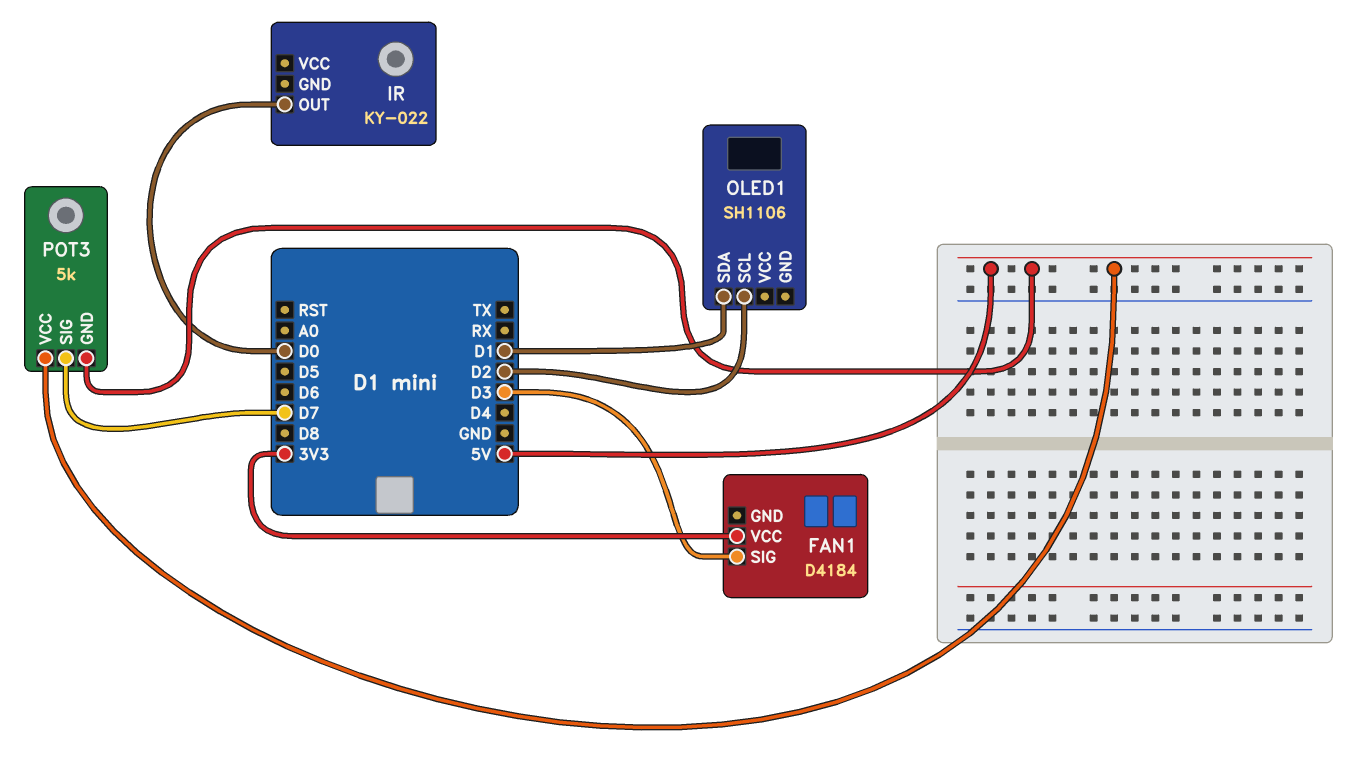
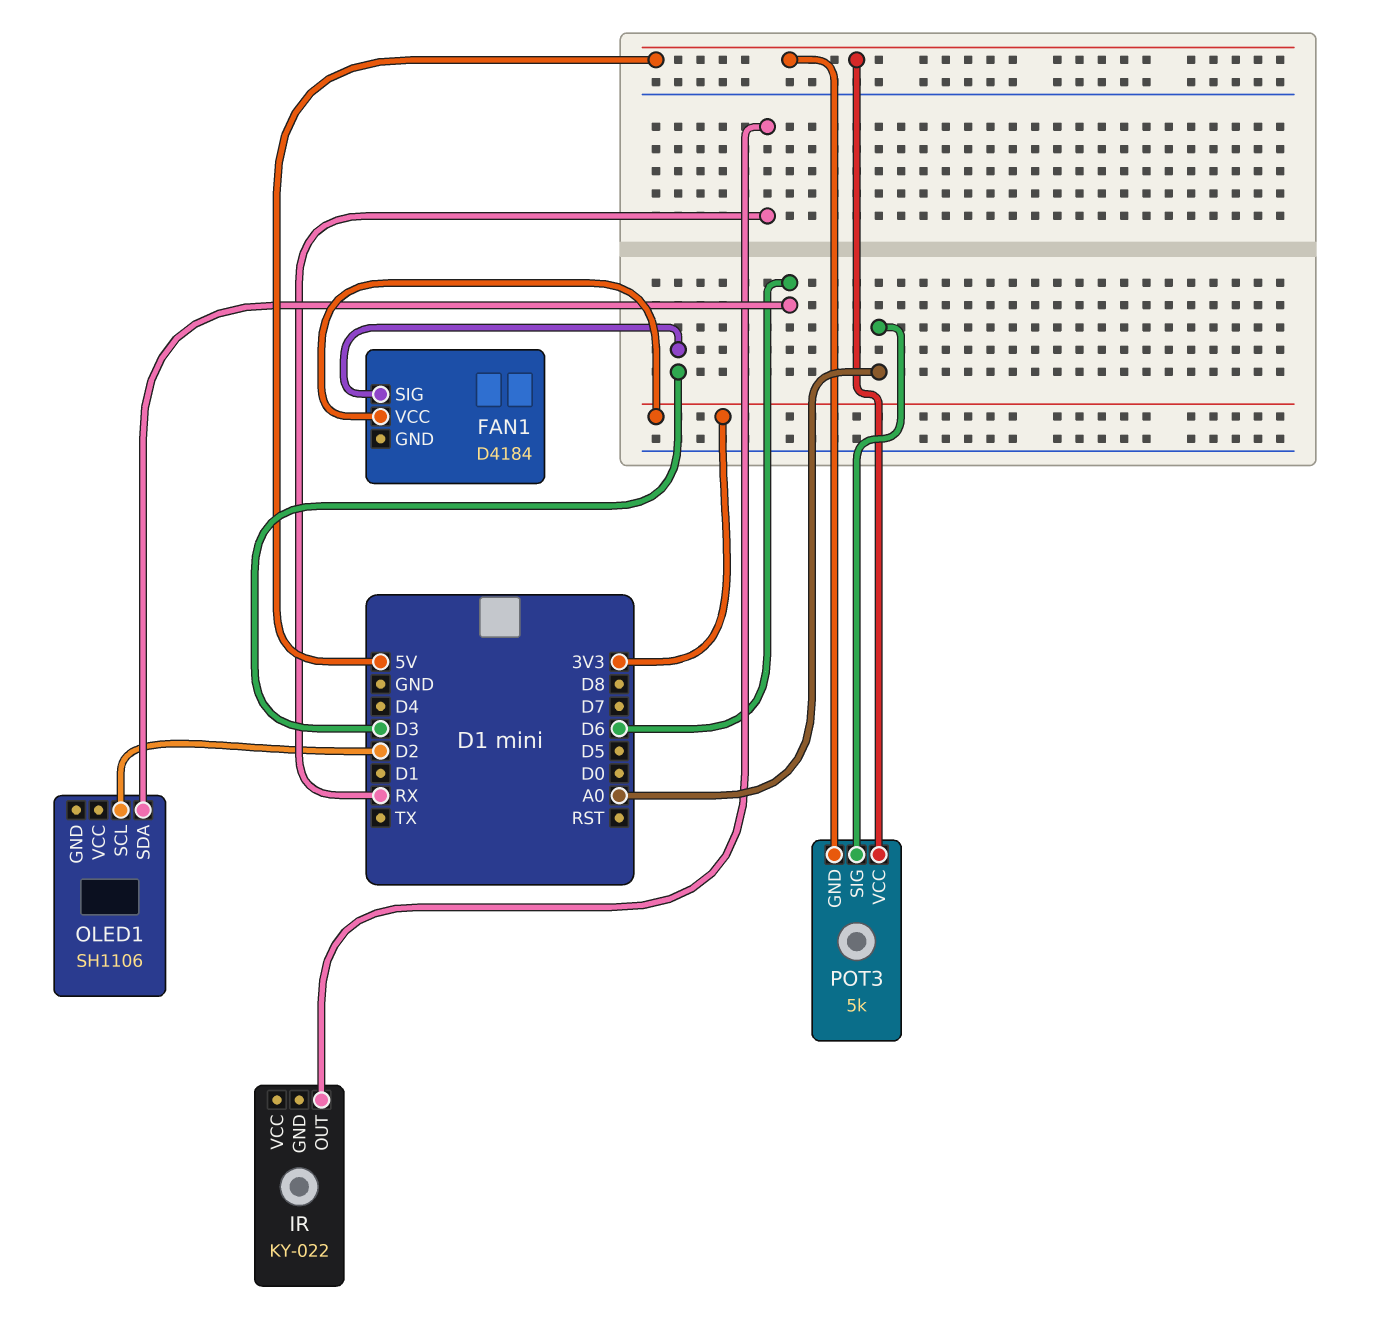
IR pin OUT: D0 -> RX
OLED1 pin SDA: D1 -> D6
POT3 pin SIG: D7 -> A0

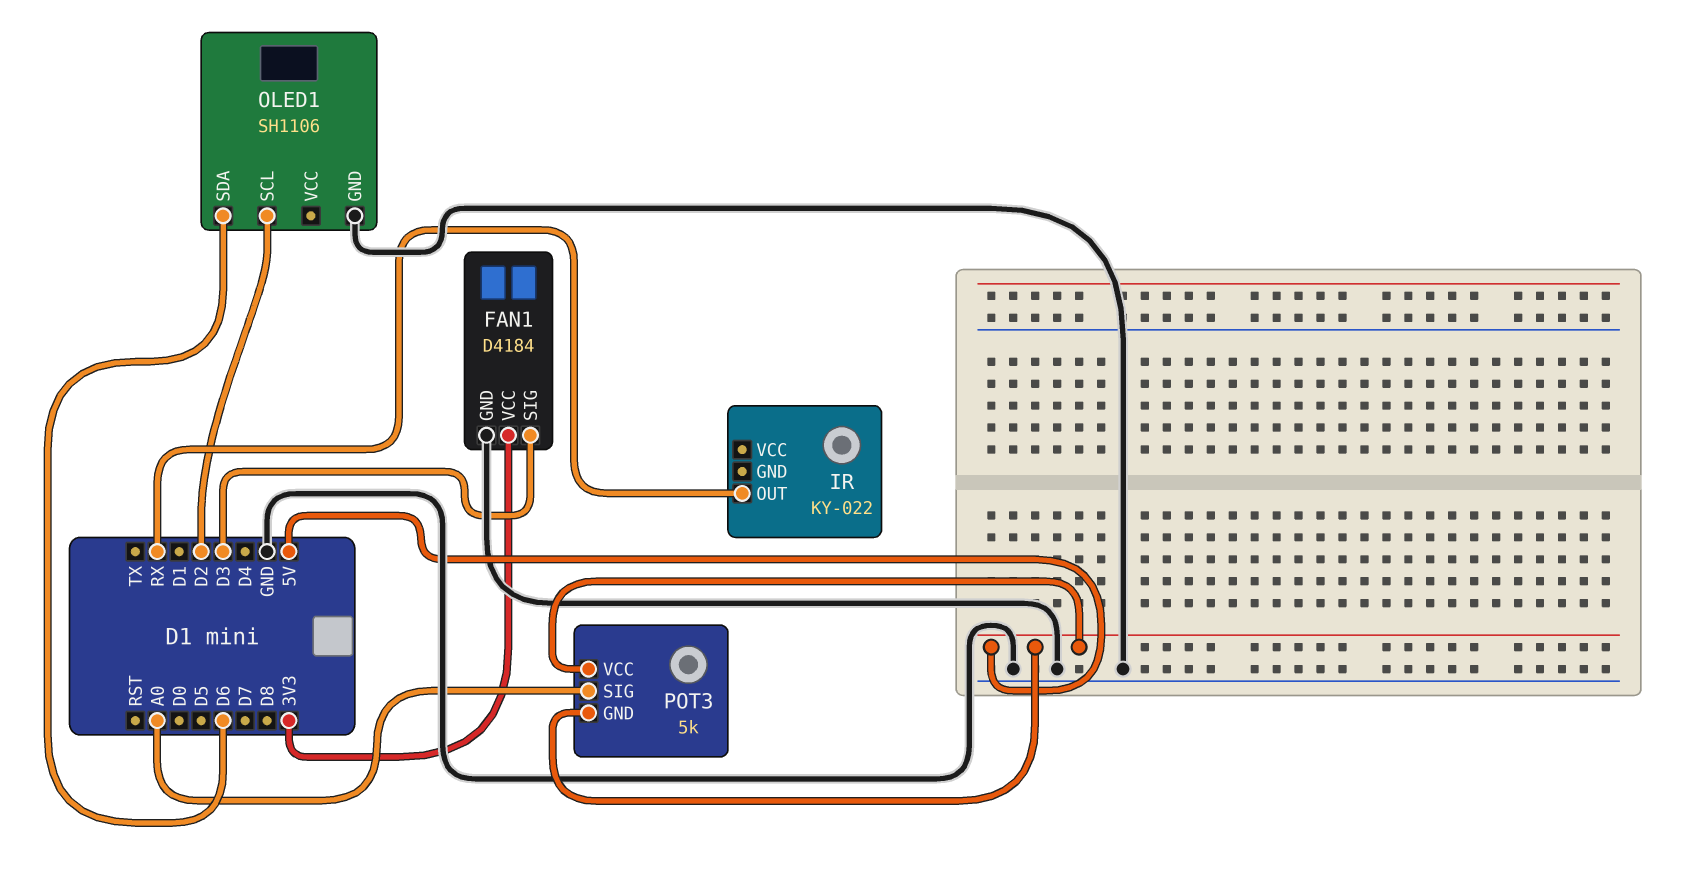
FAN1 pin GND: none -> GND
OLED1 pin GND: none -> GND

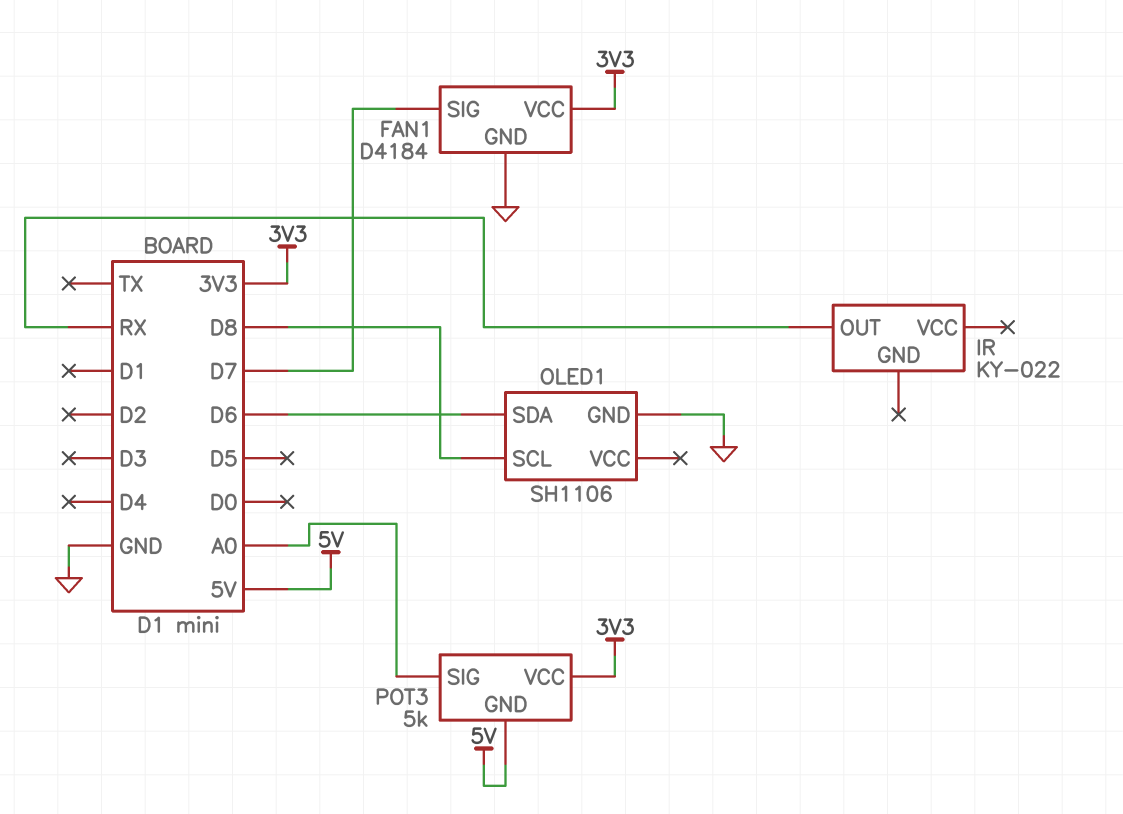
FAN1 pin SIG: D3 -> D7
OLED1 pin SCL: D2 -> D8
POT3 pin VCC: 5V -> 3V3

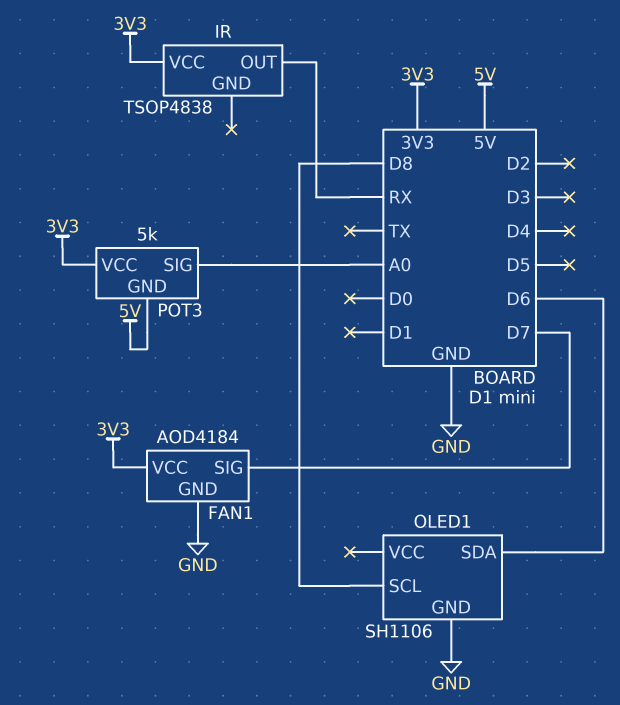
FAN1: D4184 -> AOD4184
IR: KY-022 -> TSOP4838
IR pin VCC: none -> 3V3

